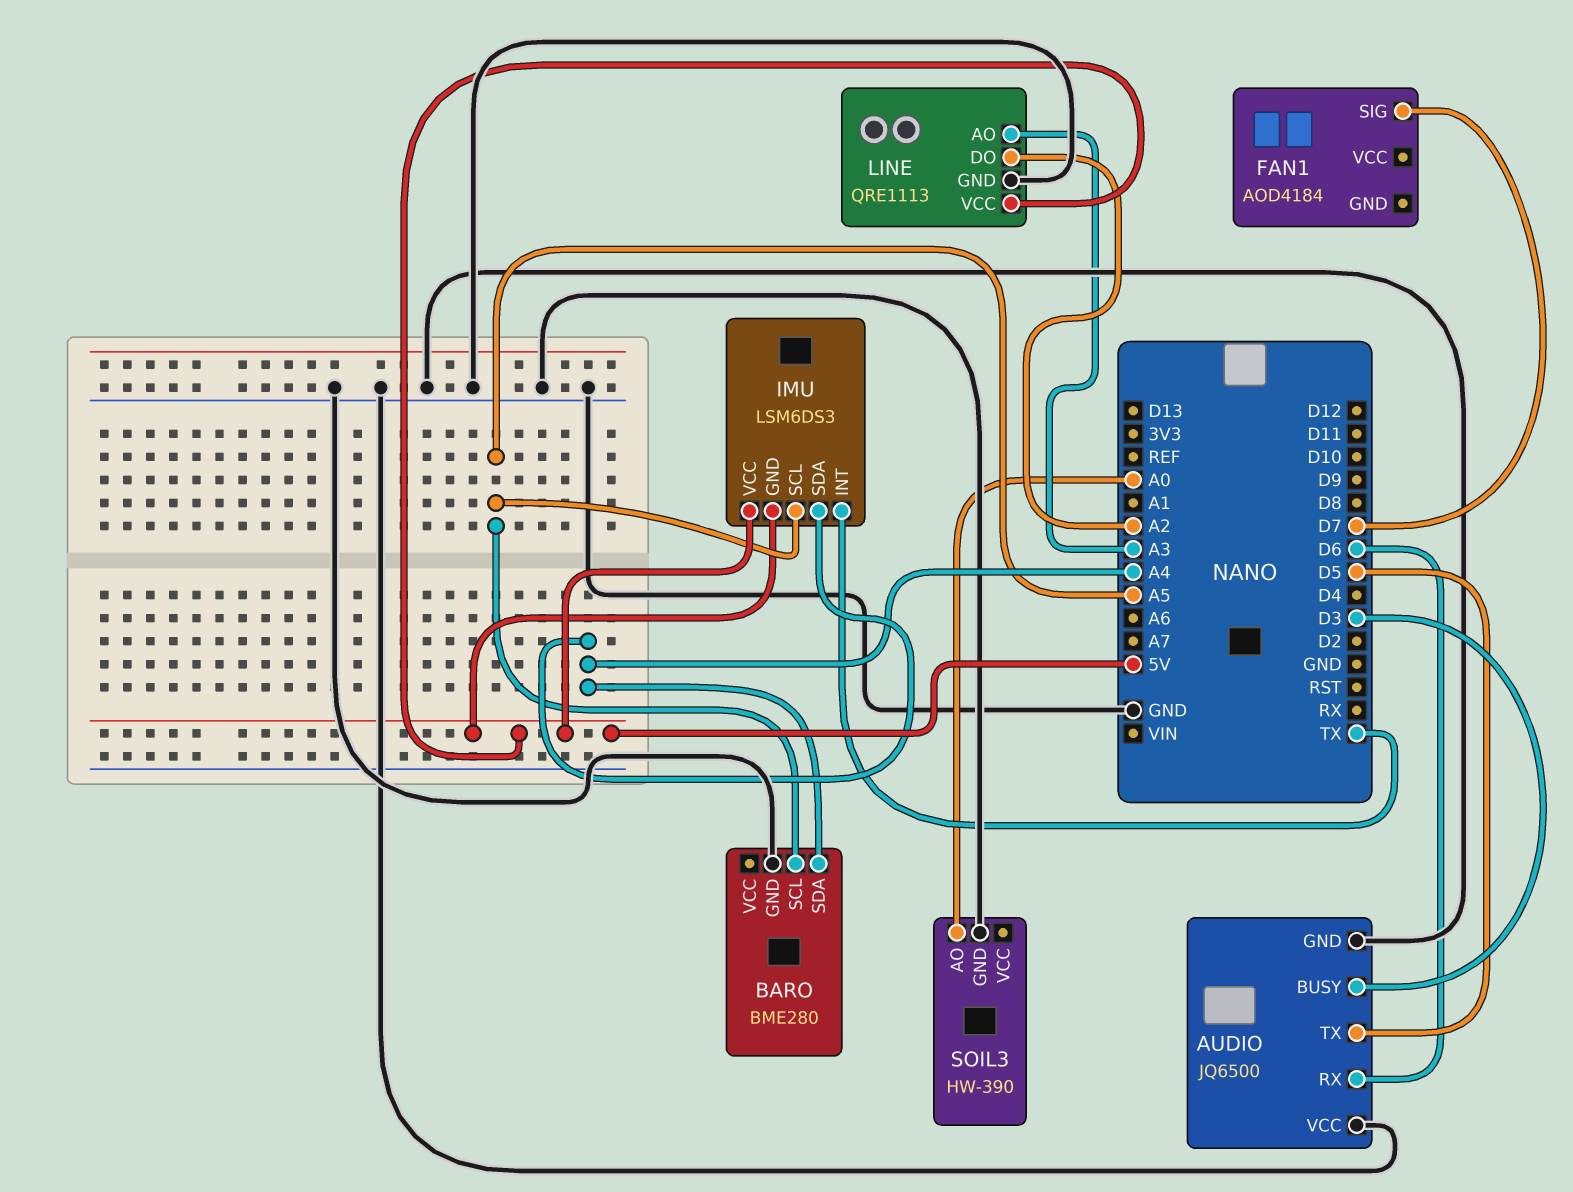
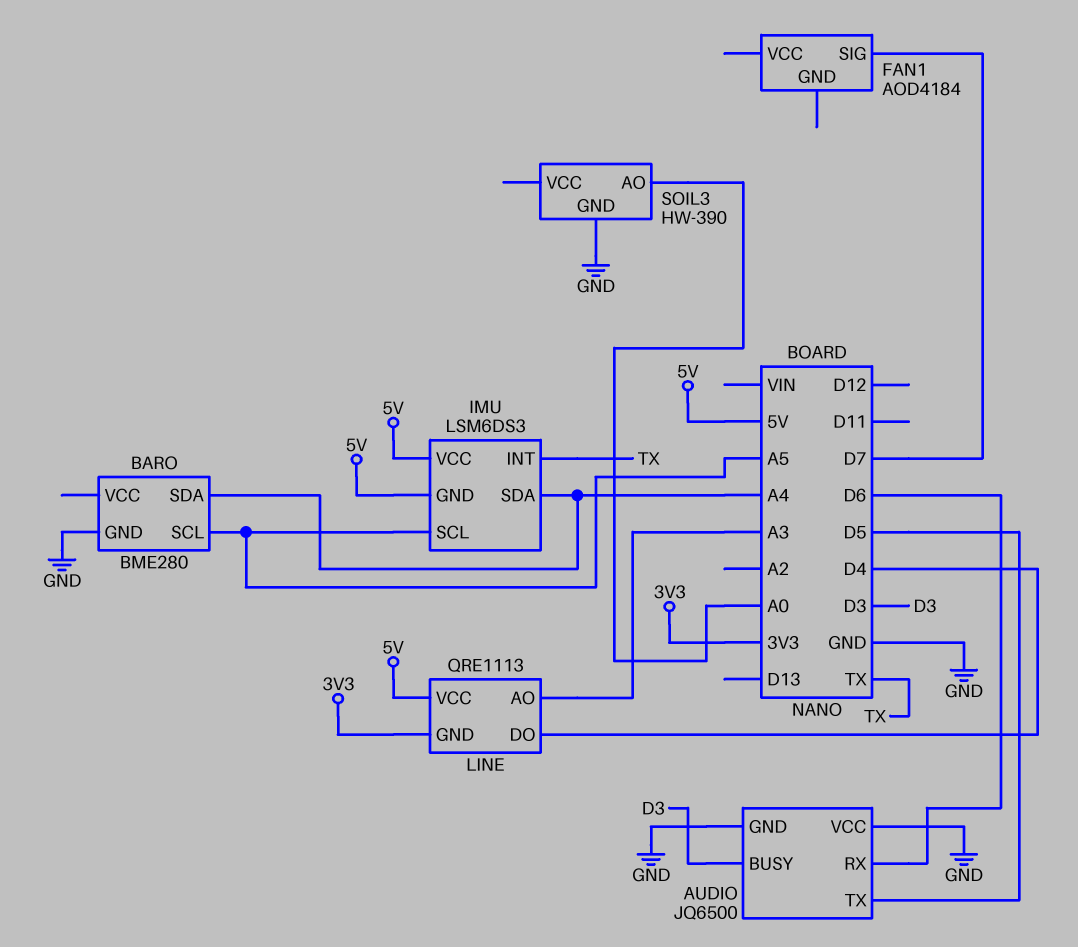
LINE pin DO: A2 -> D4
LINE pin GND: GND -> 3V3

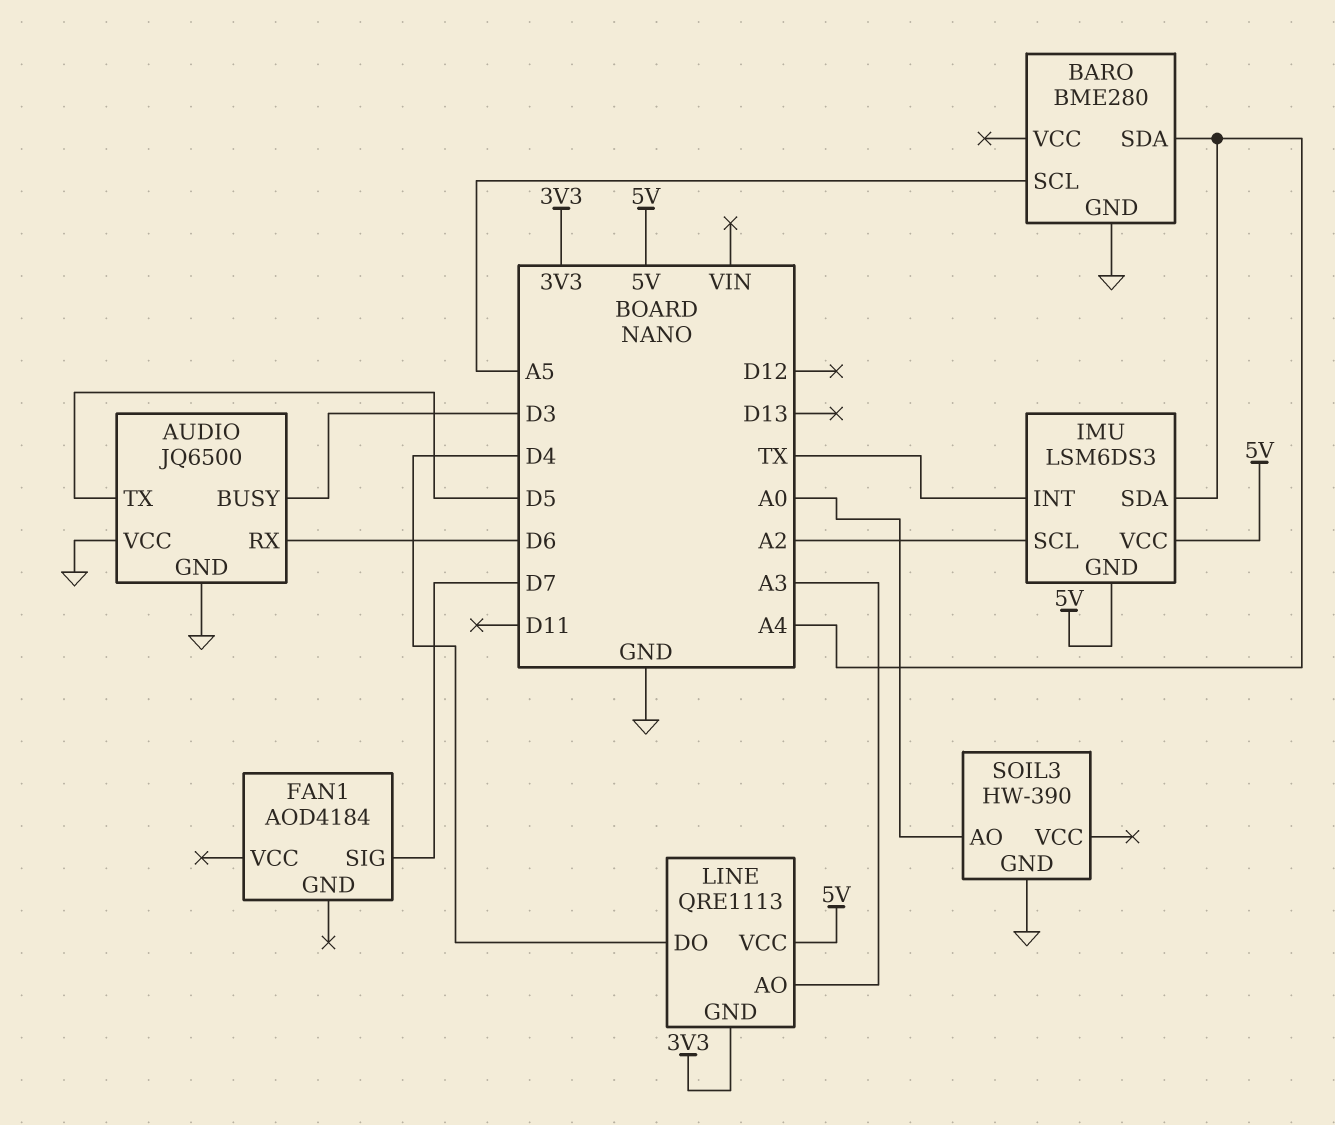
IMU pin SCL: A5 -> A2

